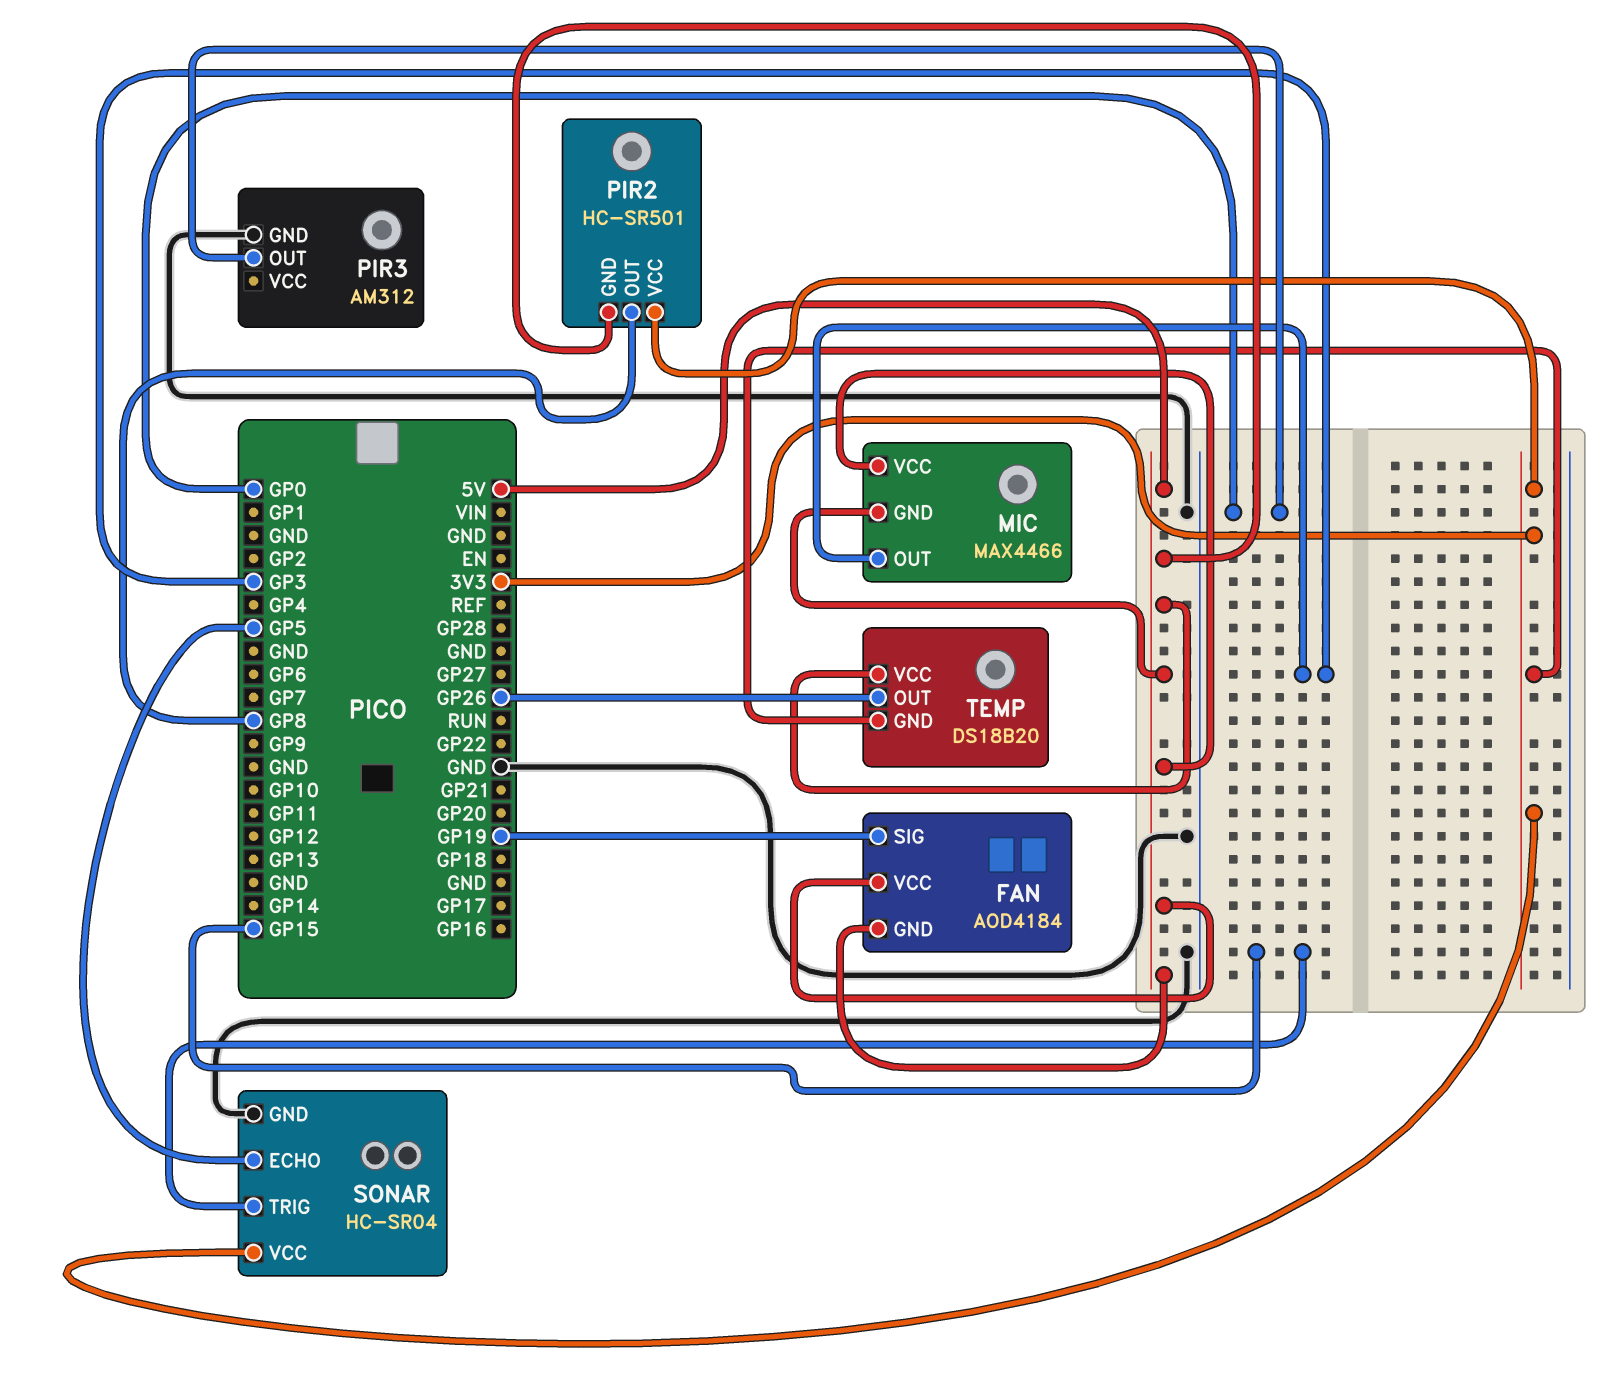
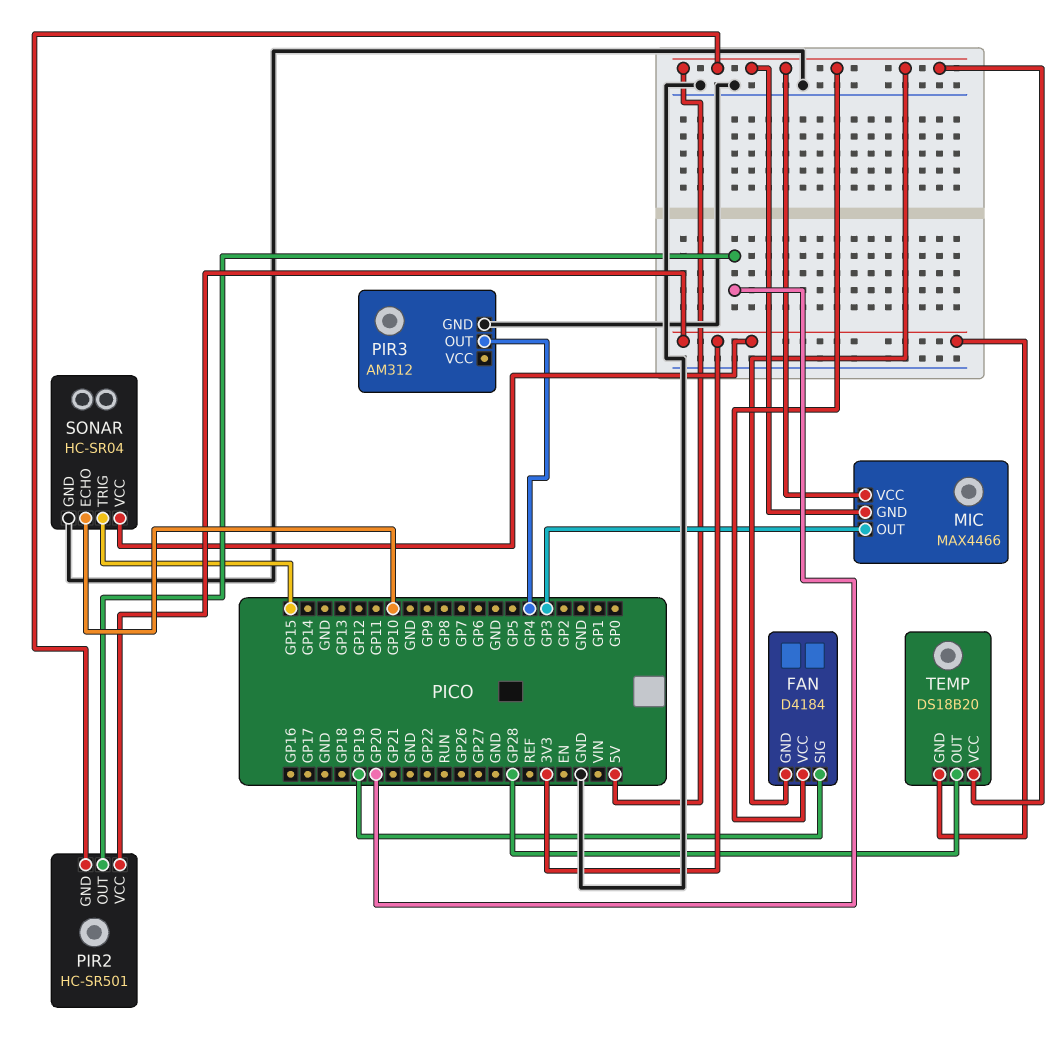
FAN: AOD4184 -> D4184
PIR2 pin OUT: GP8 -> GP20
PIR3 pin OUT: GP0 -> GP4
SONAR pin ECHO: GP5 -> GP10
TEMP pin OUT: GP26 -> GP28

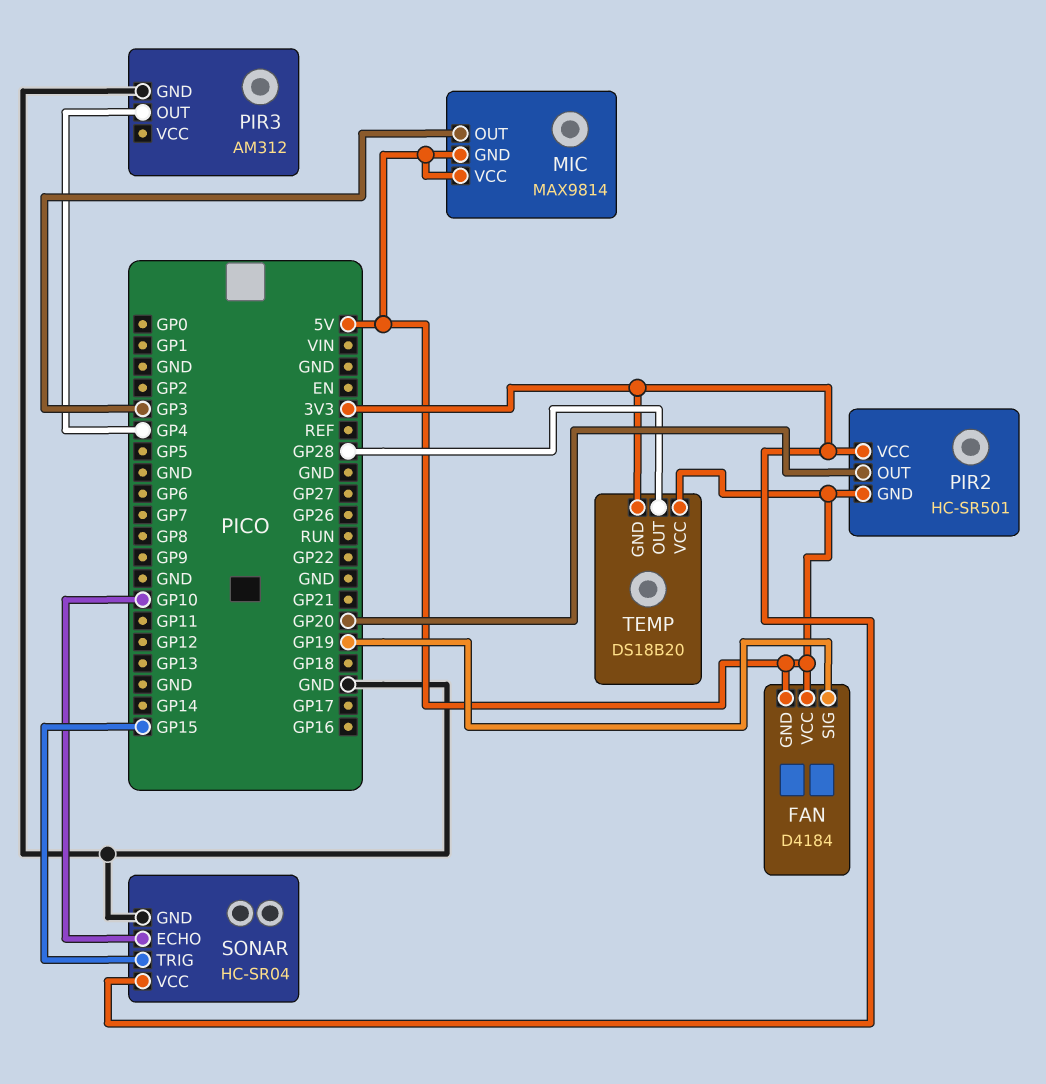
MIC: MAX4466 -> MAX9814

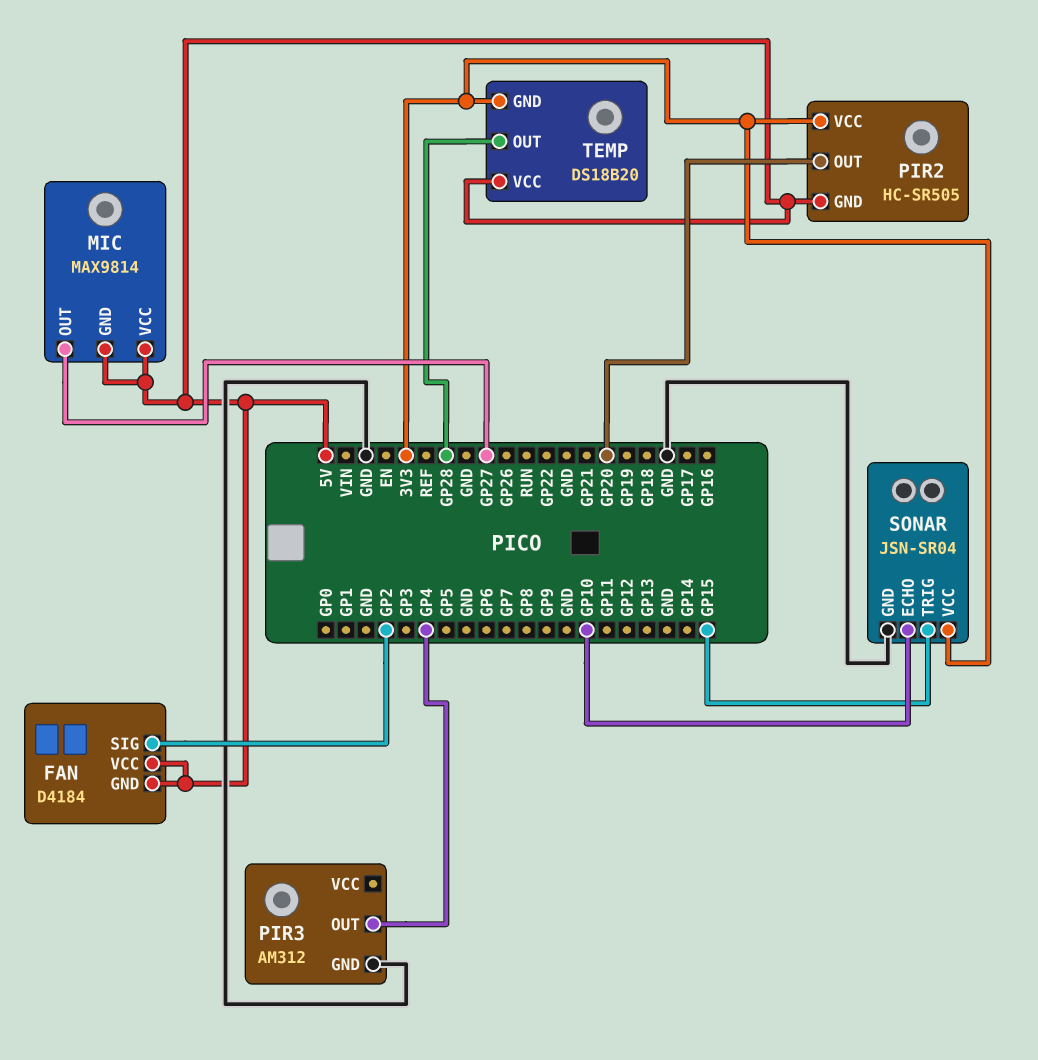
FAN pin SIG: GP19 -> GP2
MIC pin OUT: GP3 -> GP27
PIR2: HC-SR501 -> HC-SR505
SONAR: HC-SR04 -> JSN-SR04

